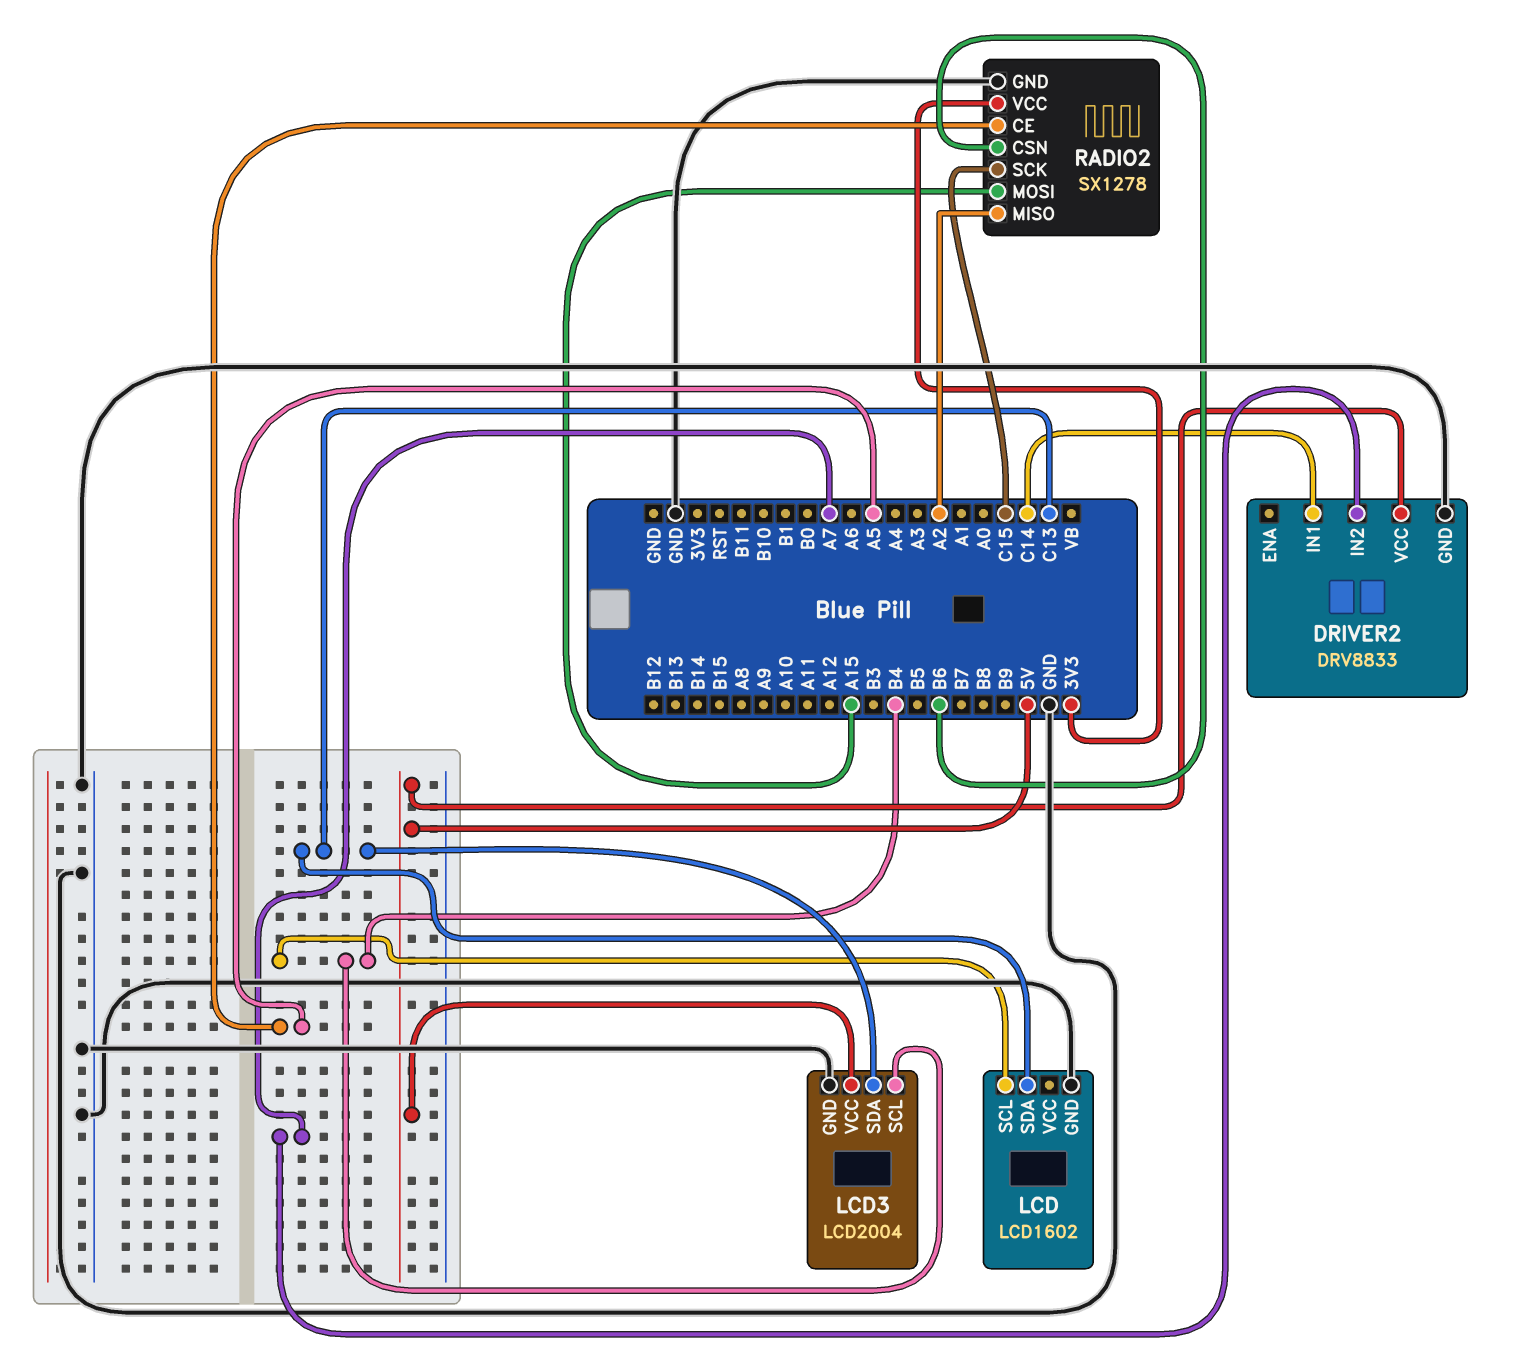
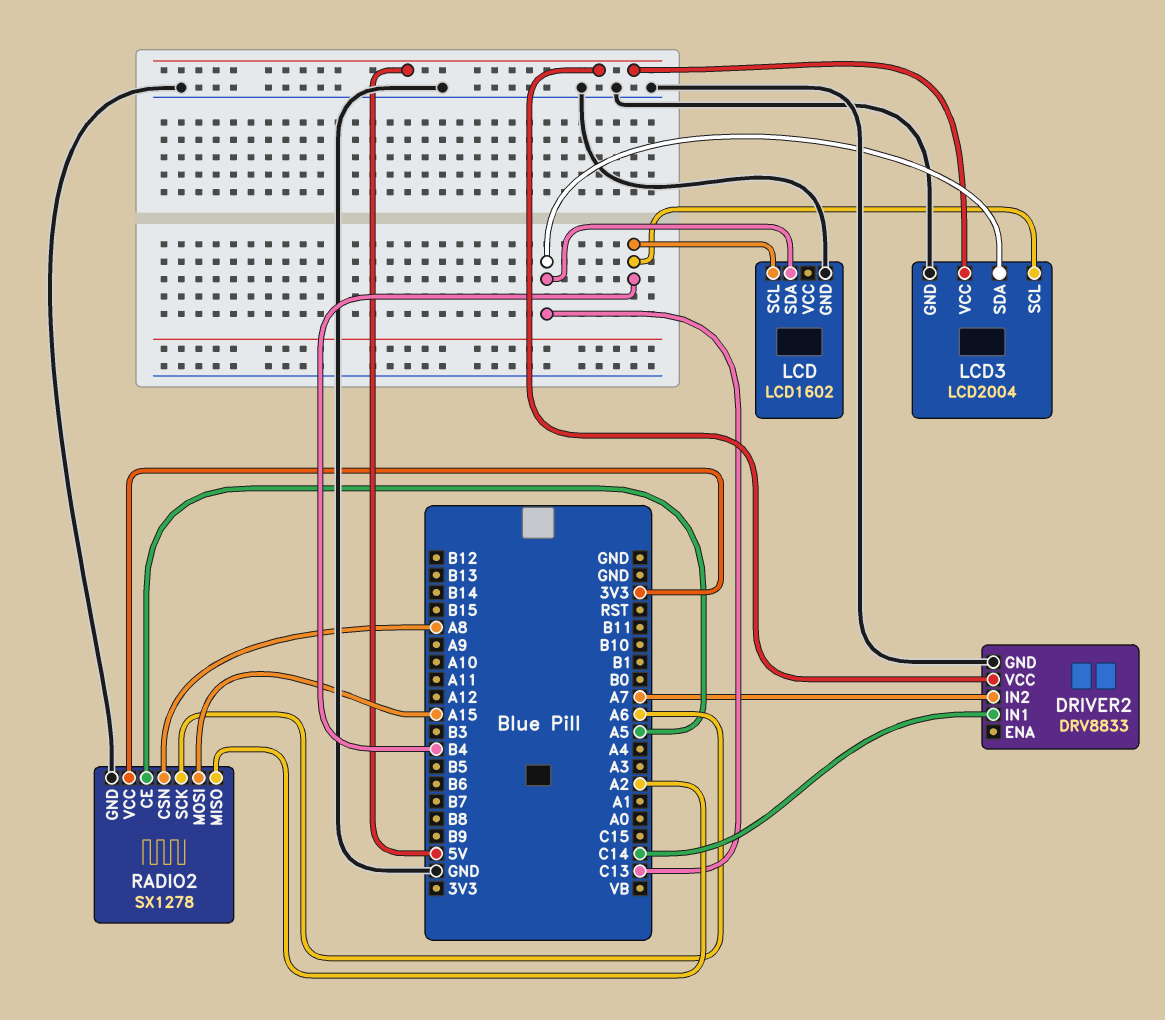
RADIO2 pin CSN: B6 -> A8
RADIO2 pin SCK: C15 -> A6

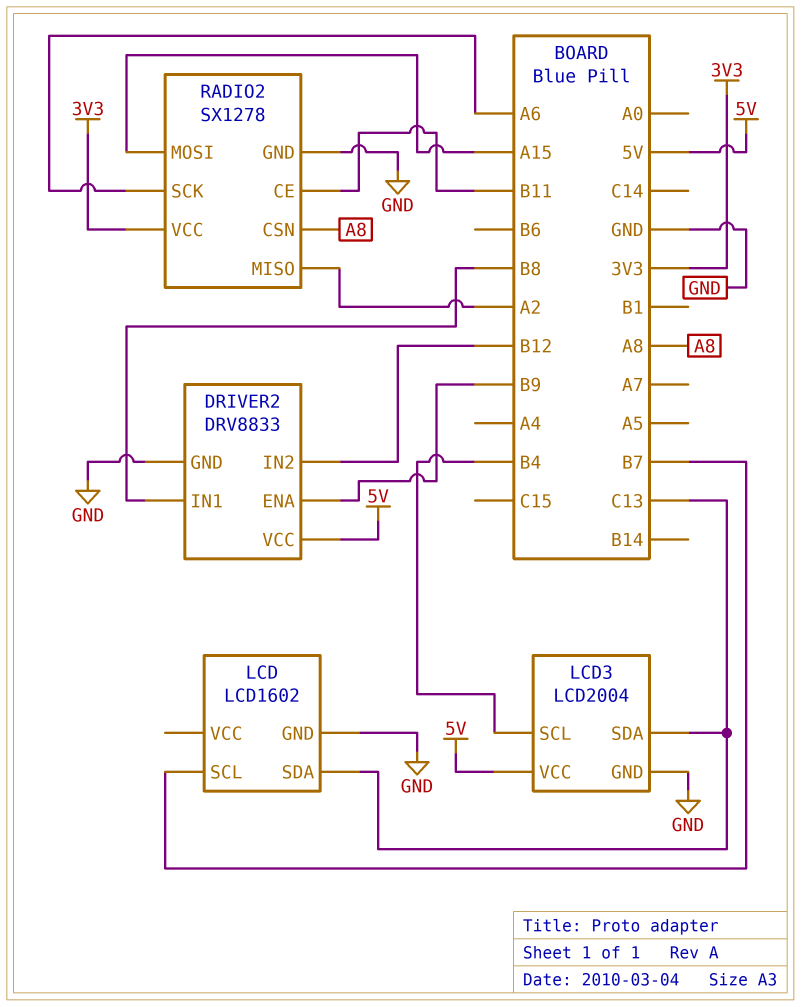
DRIVER2 pin ENA: none -> B9
DRIVER2 pin IN1: C14 -> B8
DRIVER2 pin IN2: A7 -> B12
LCD pin SCL: B4 -> B7
RADIO2 pin CE: A5 -> B11

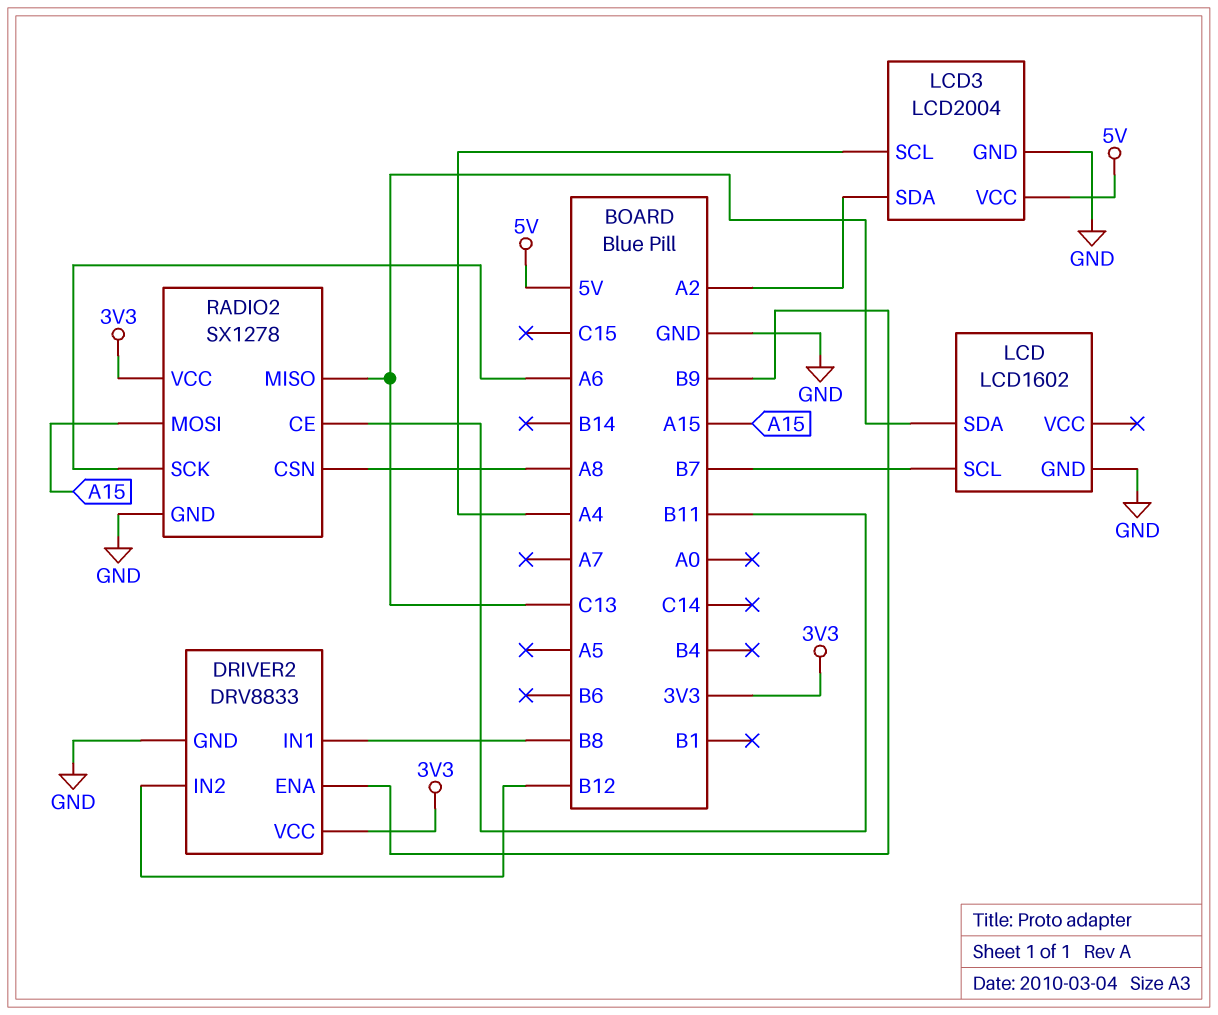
DRIVER2 pin VCC: 5V -> 3V3
LCD3 pin SCL: B4 -> A4
LCD3 pin SDA: C13 -> A2
RADIO2 pin MISO: A2 -> C13

